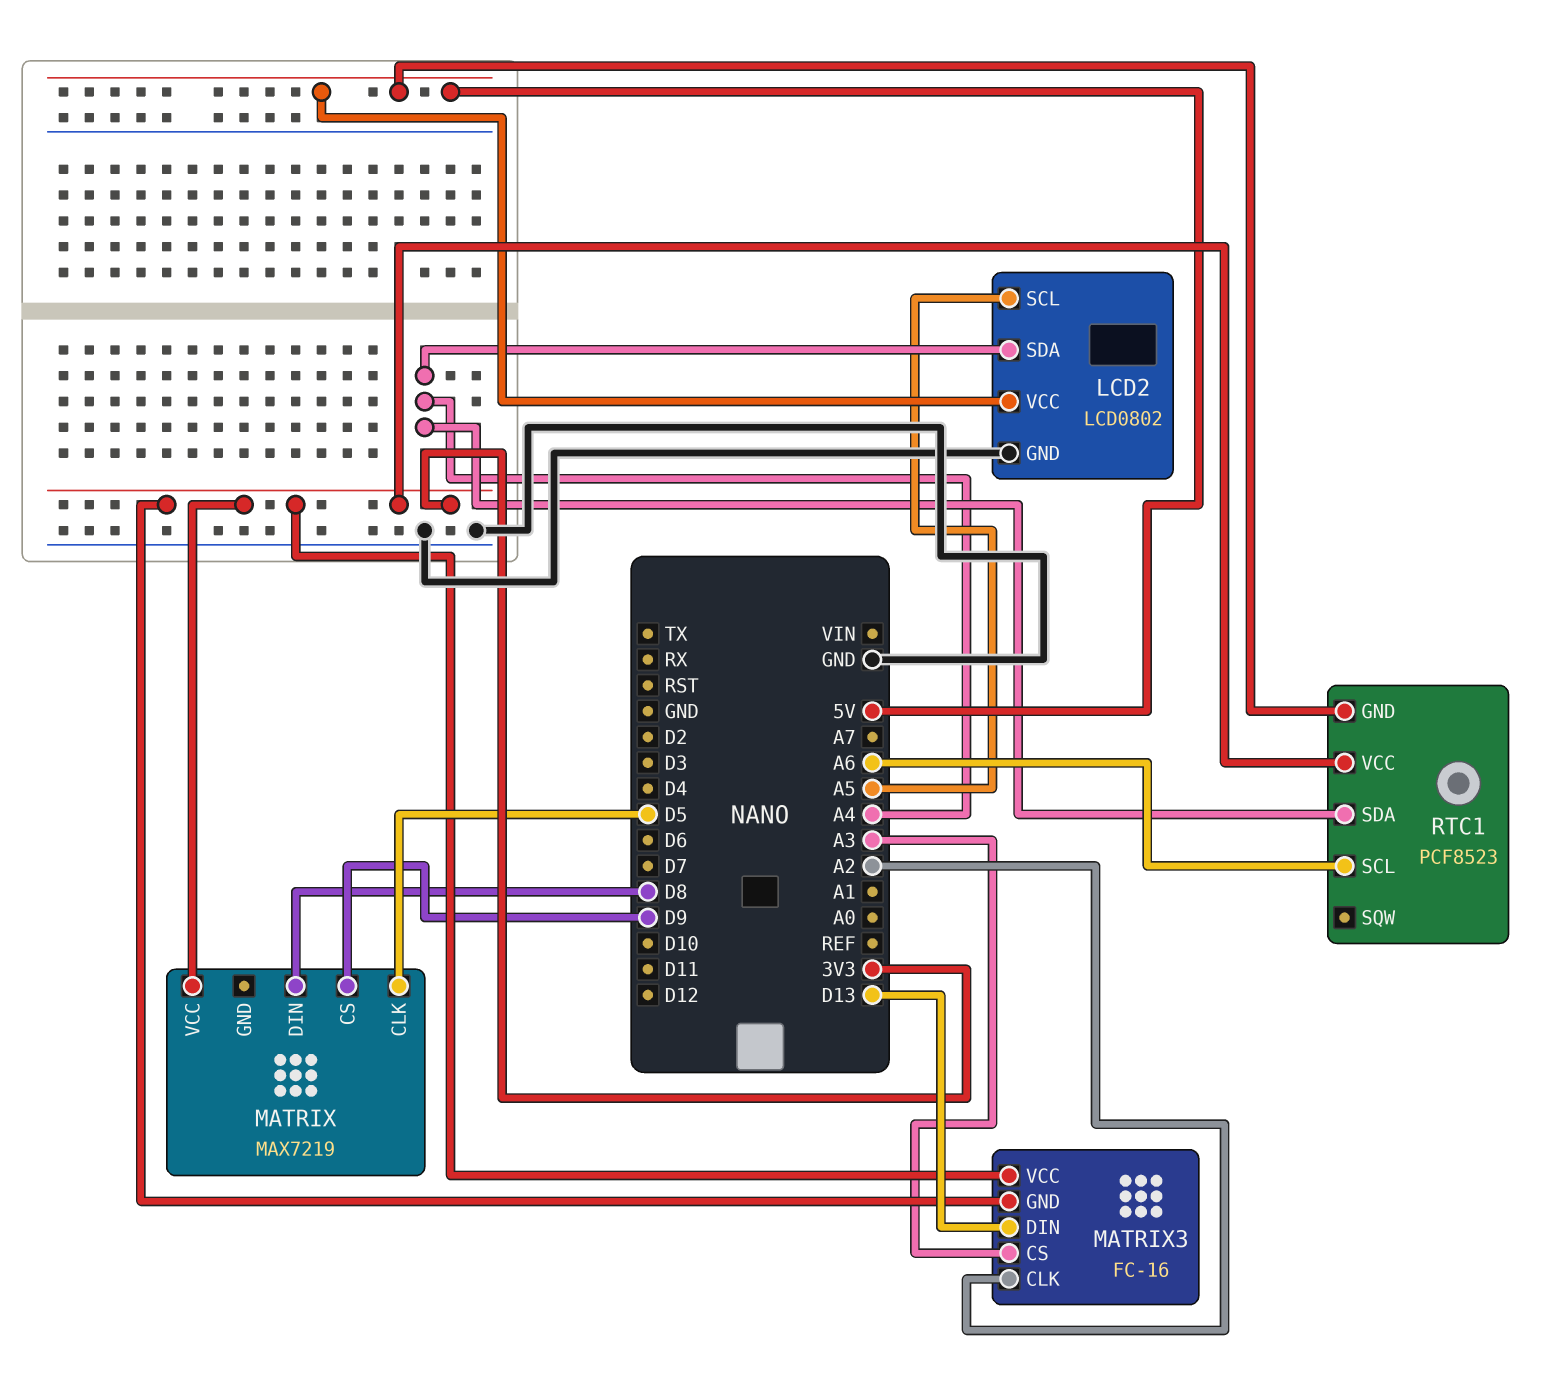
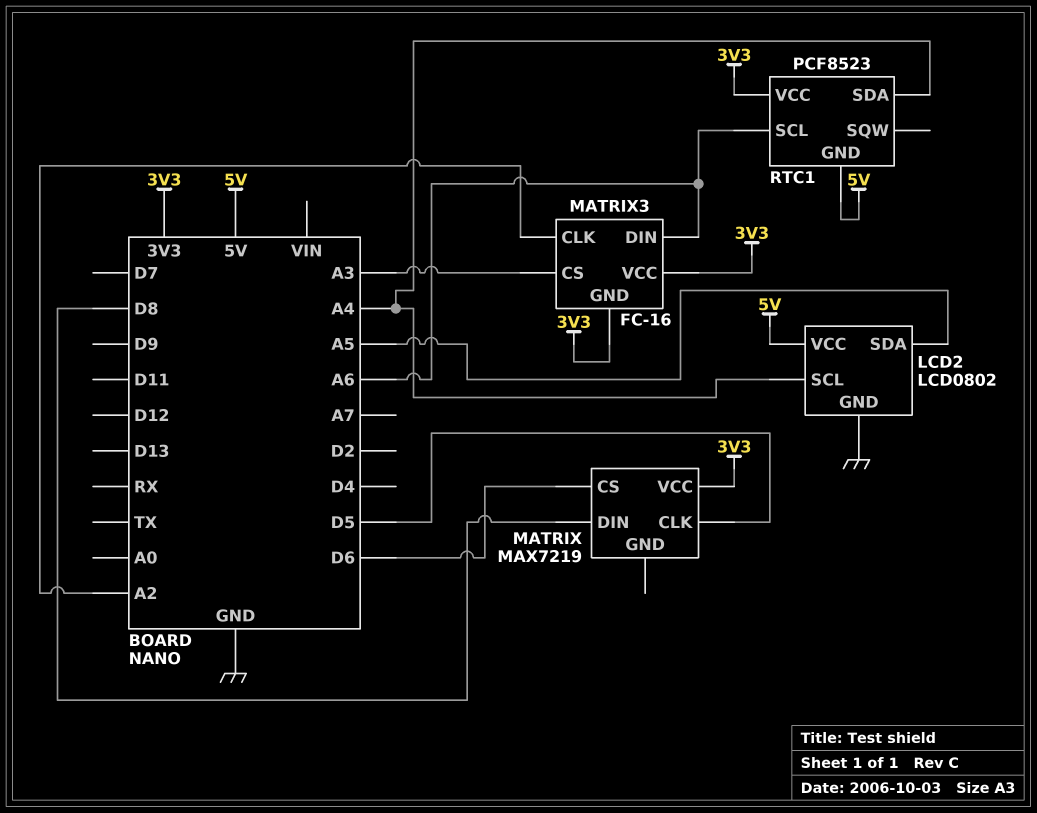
LCD2 pin SCL: A5 -> A4
LCD2 pin SDA: A4 -> A5
MATRIX pin CS: D9 -> D6
MATRIX3 pin DIN: D13 -> A6

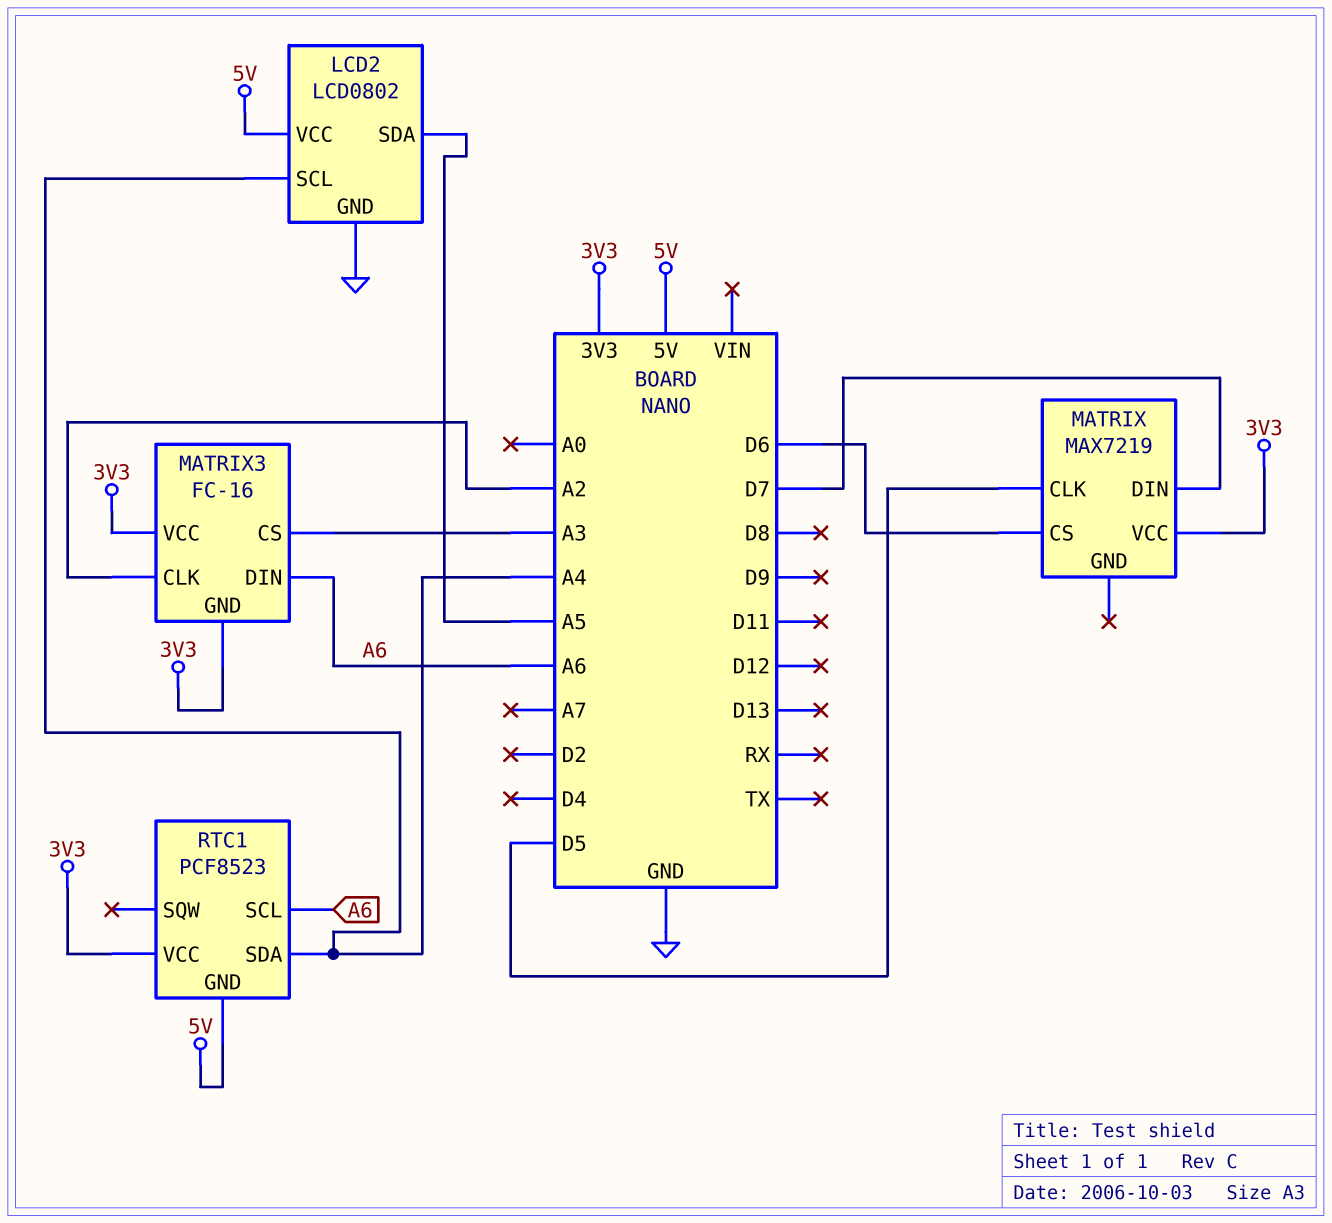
MATRIX pin DIN: D8 -> D7

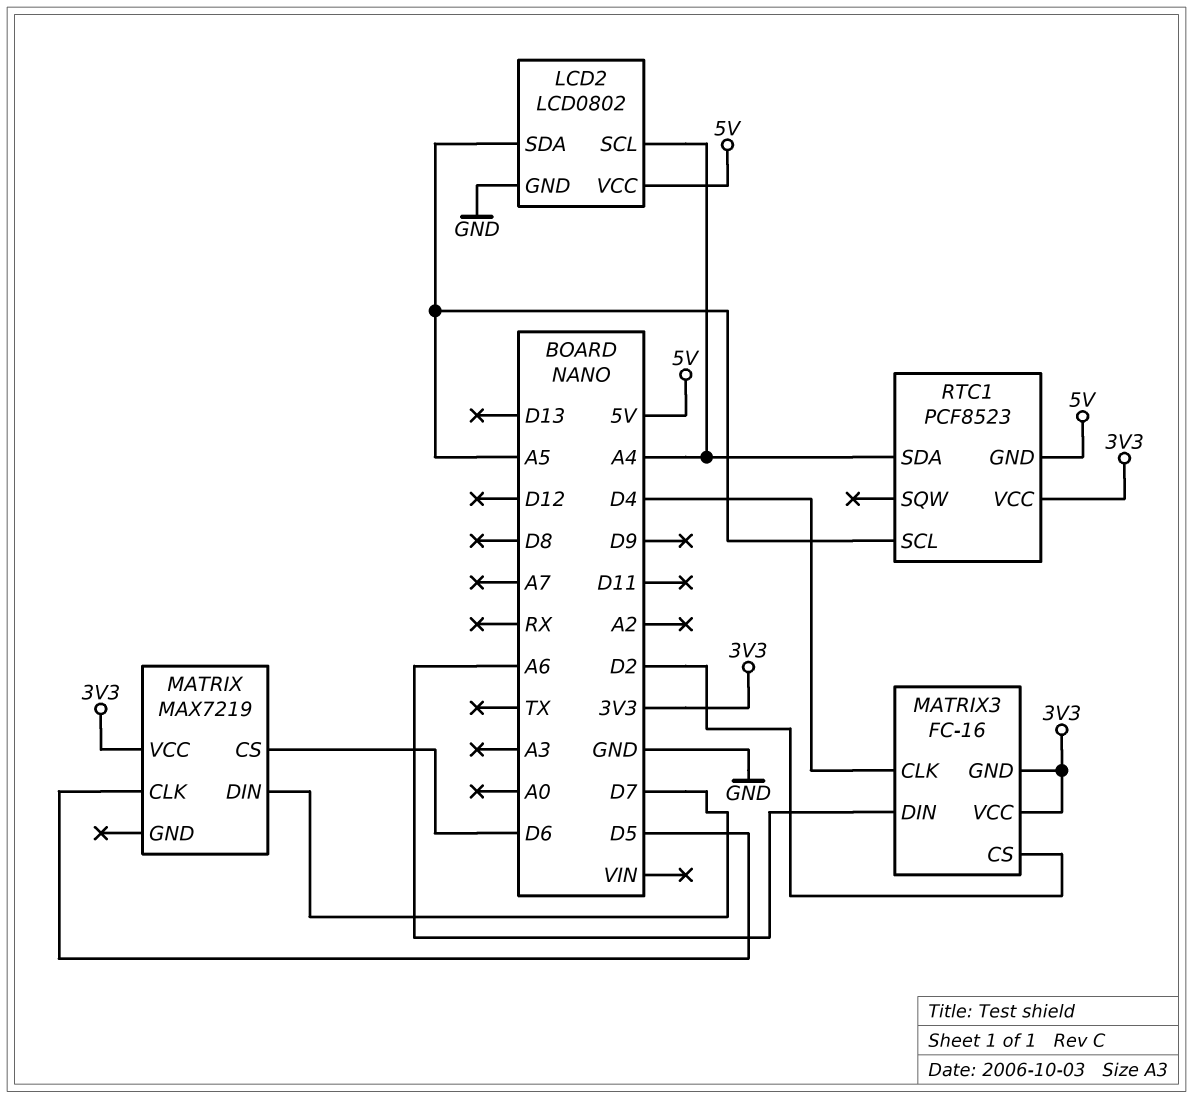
MATRIX3 pin CLK: A2 -> D4
MATRIX3 pin CS: A3 -> D2
RTC1 pin SCL: A6 -> A5

